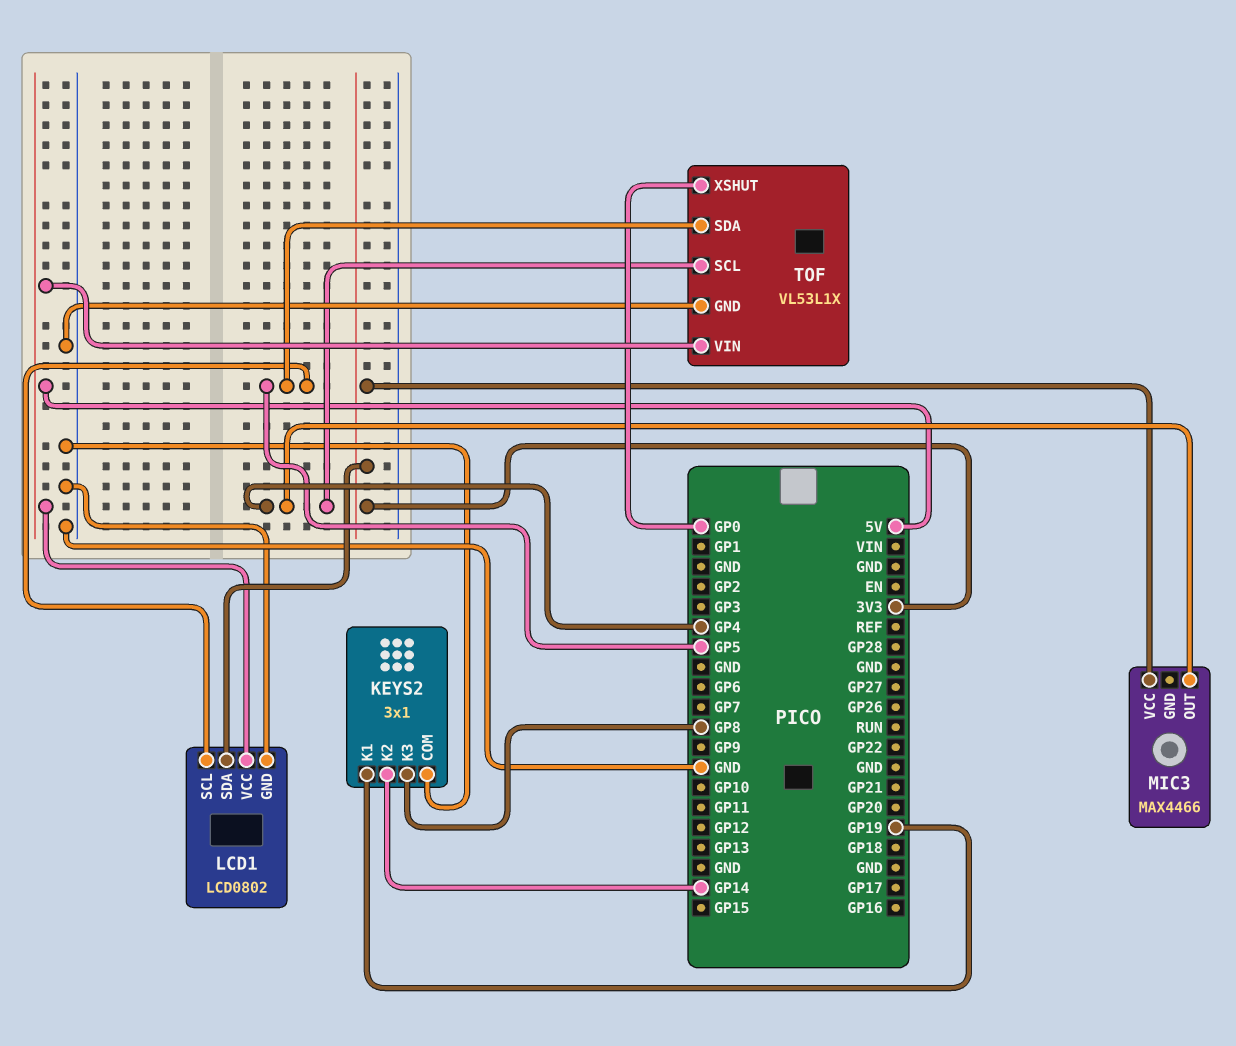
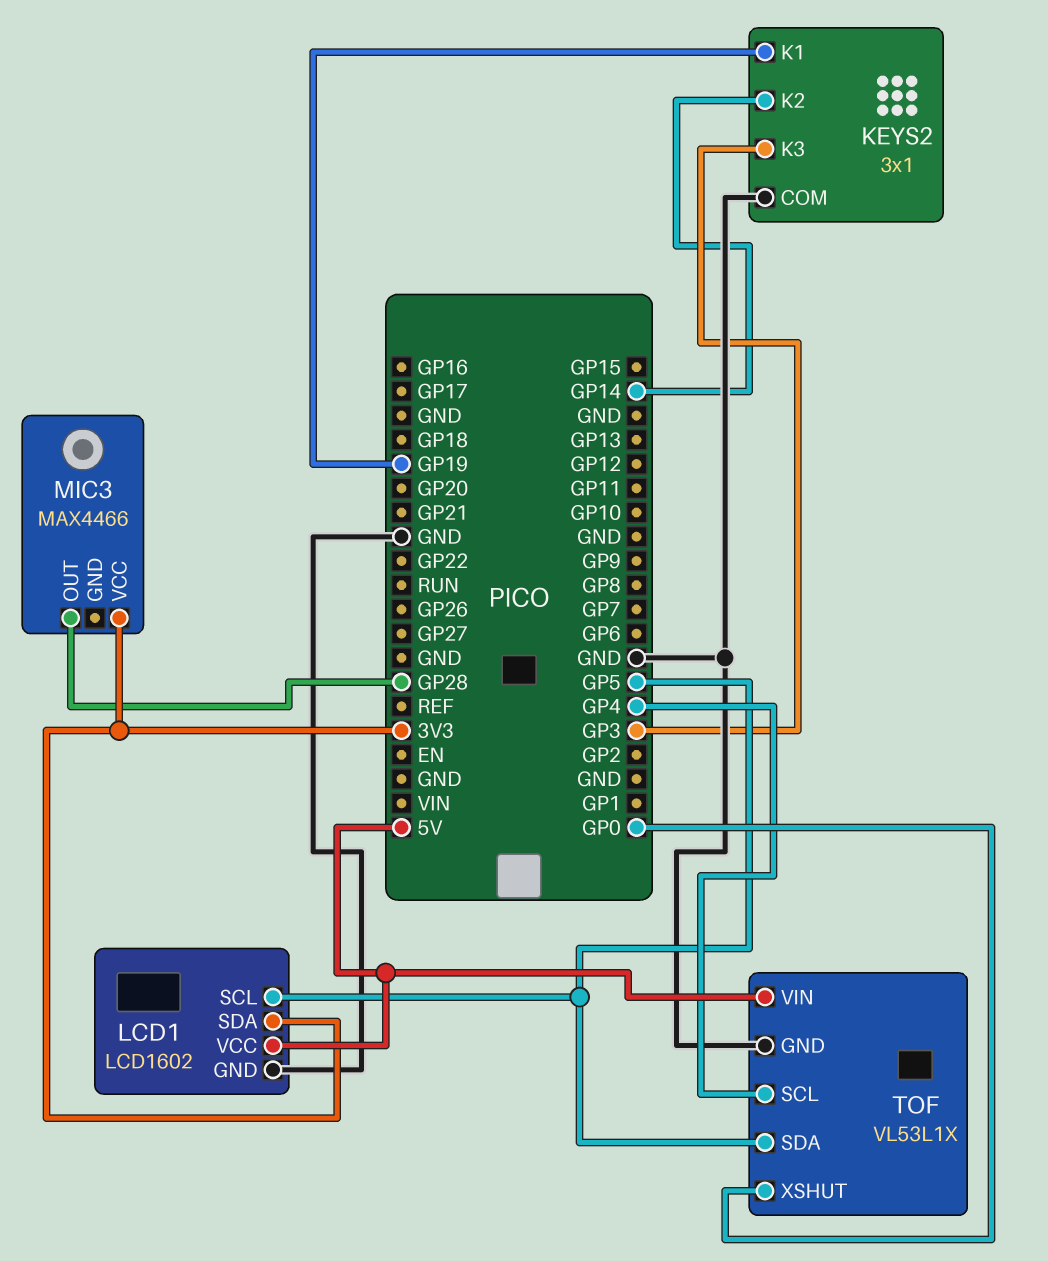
KEYS2 pin K3: GP8 -> GP3
LCD1: LCD0802 -> LCD1602
MIC3 pin OUT: GP4 -> GP28

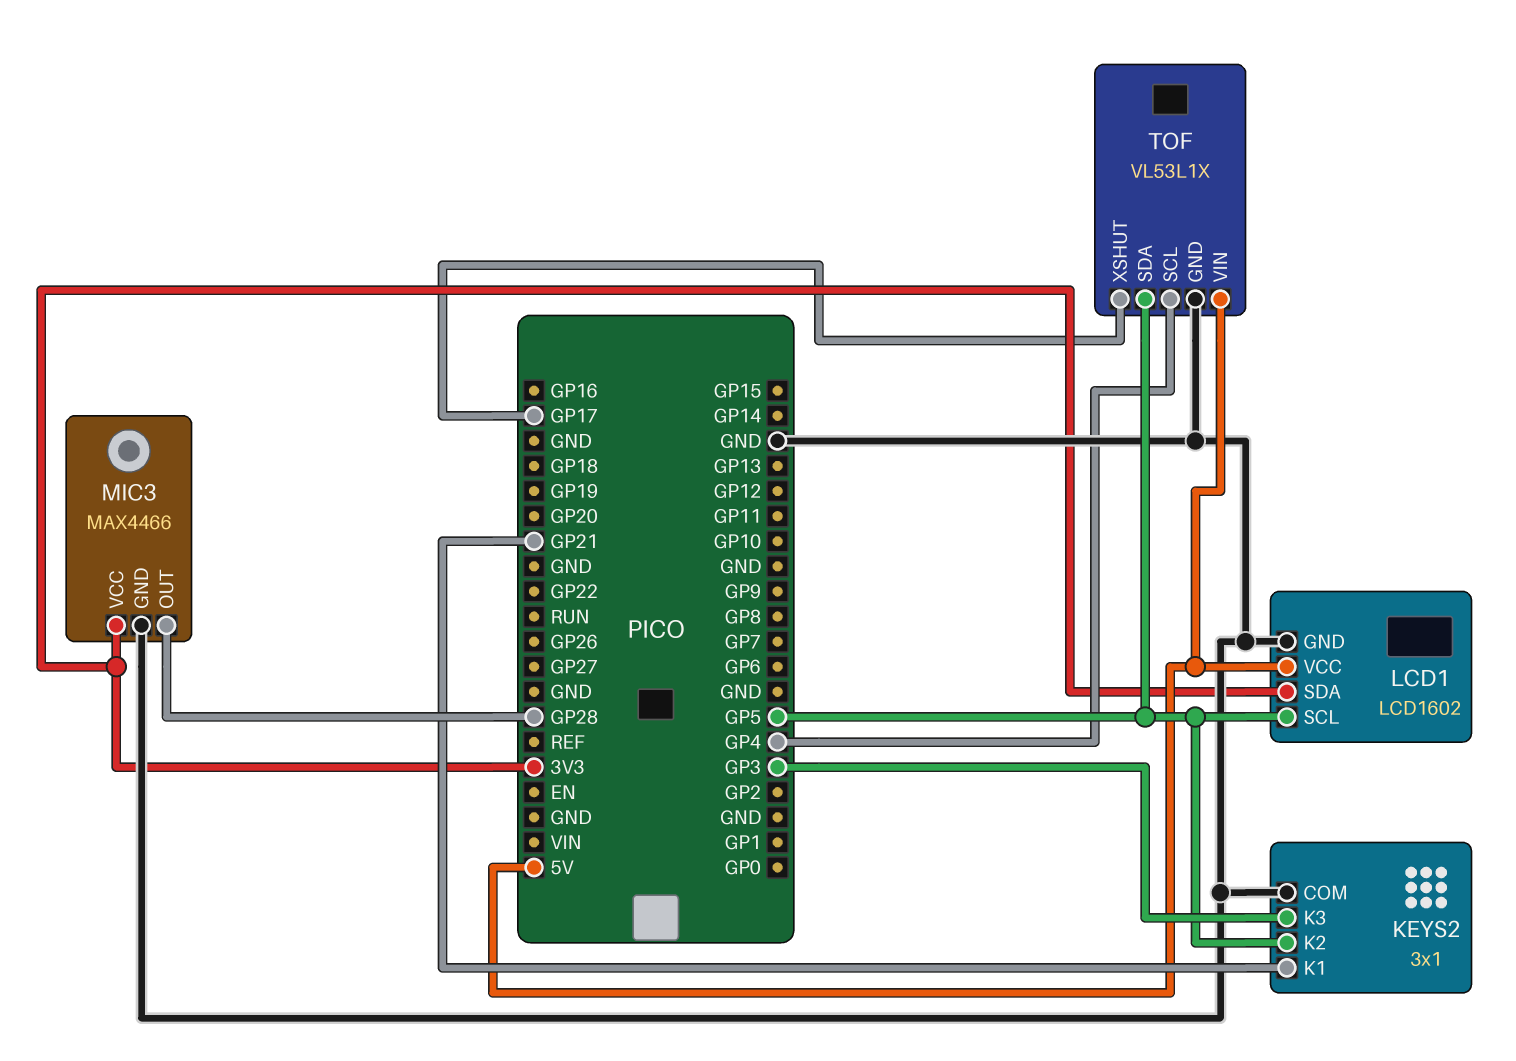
KEYS2 pin K1: GP19 -> GP21
KEYS2 pin K2: GP14 -> GP5
MIC3 pin GND: none -> GND
TOF pin XSHUT: GP0 -> GP17

